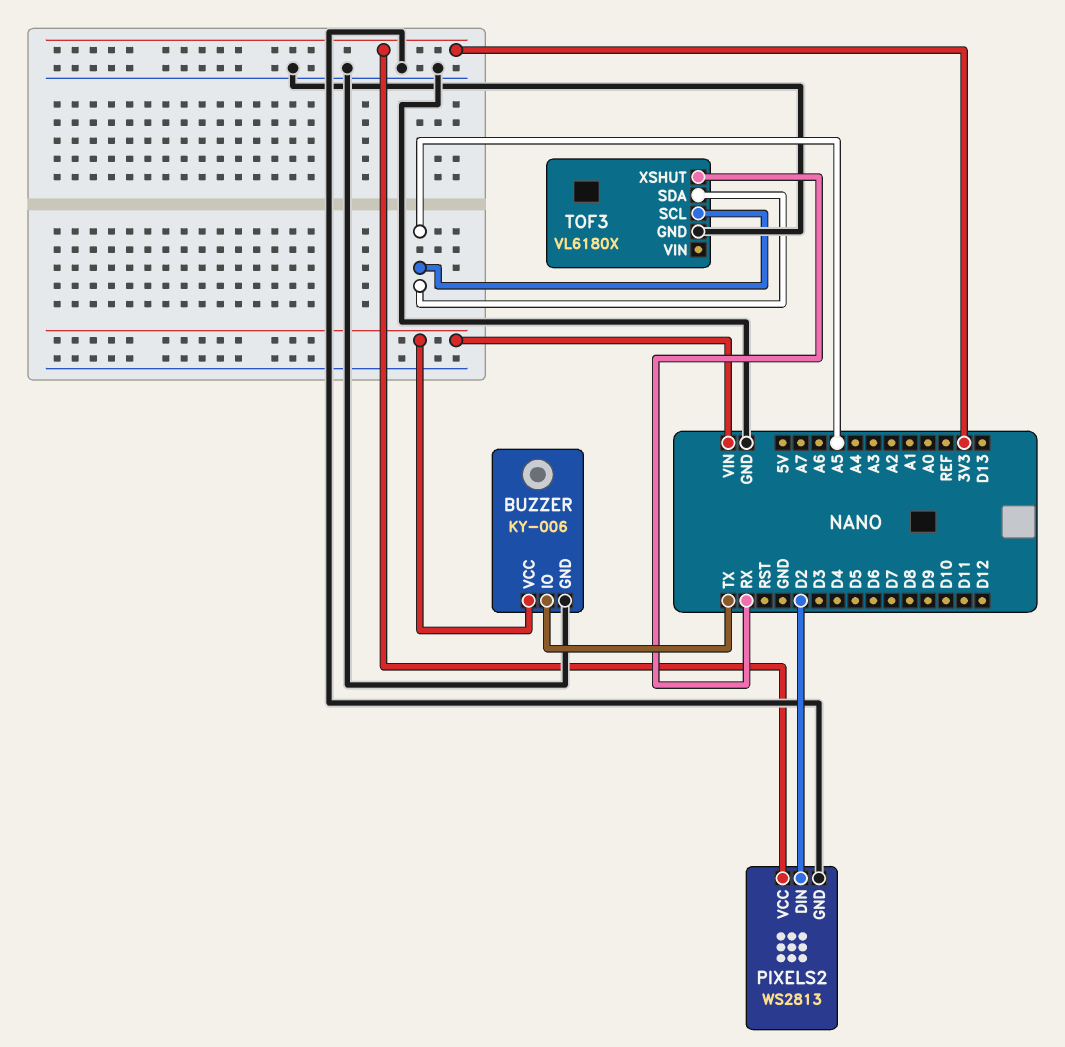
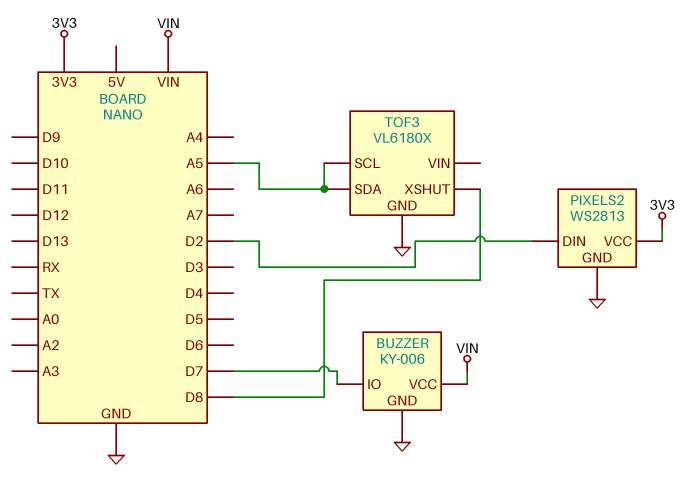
BUZZER pin IO: TX -> D7
TOF3 pin XSHUT: RX -> D8

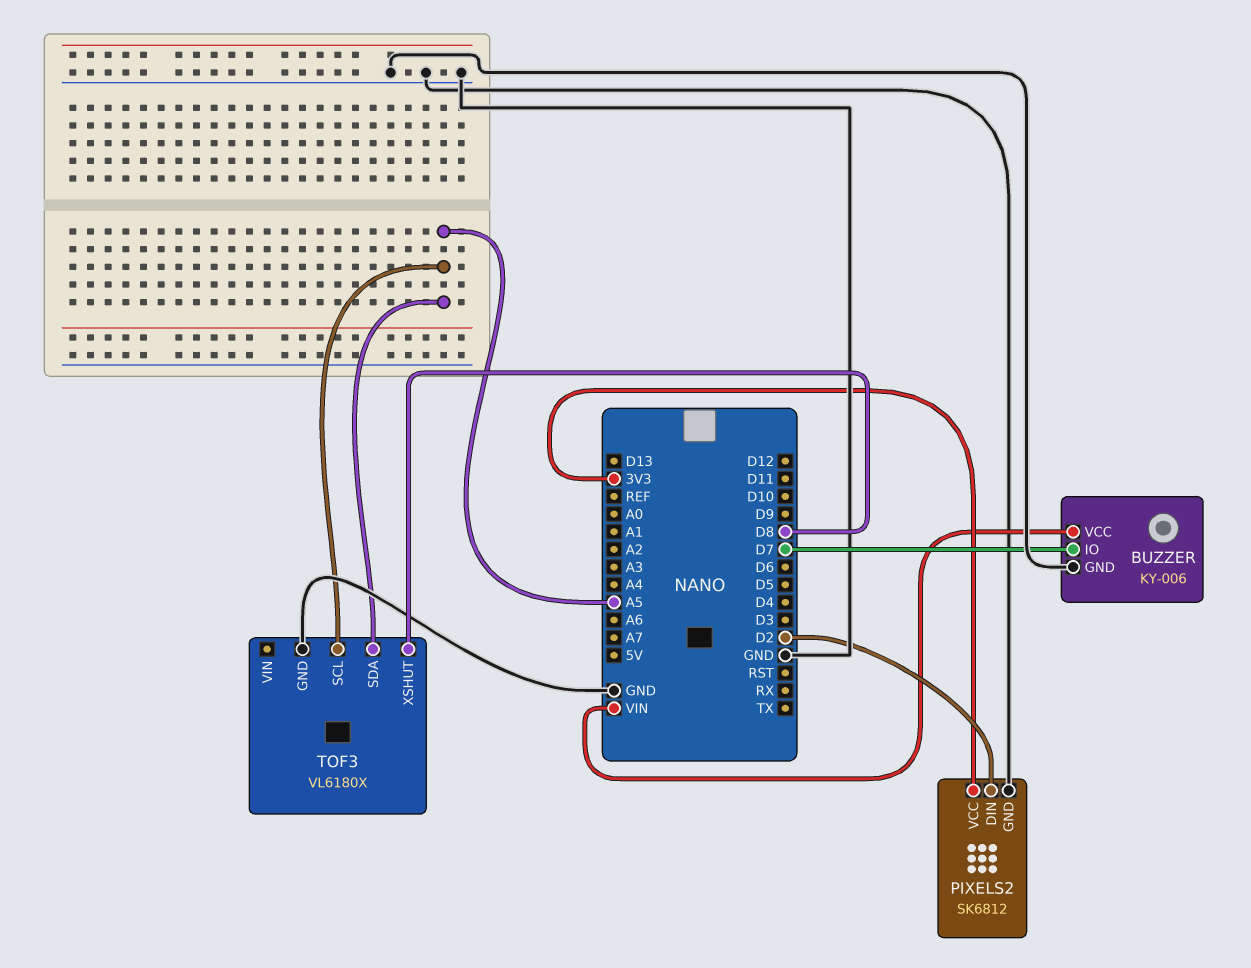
PIXELS2: WS2813 -> SK6812

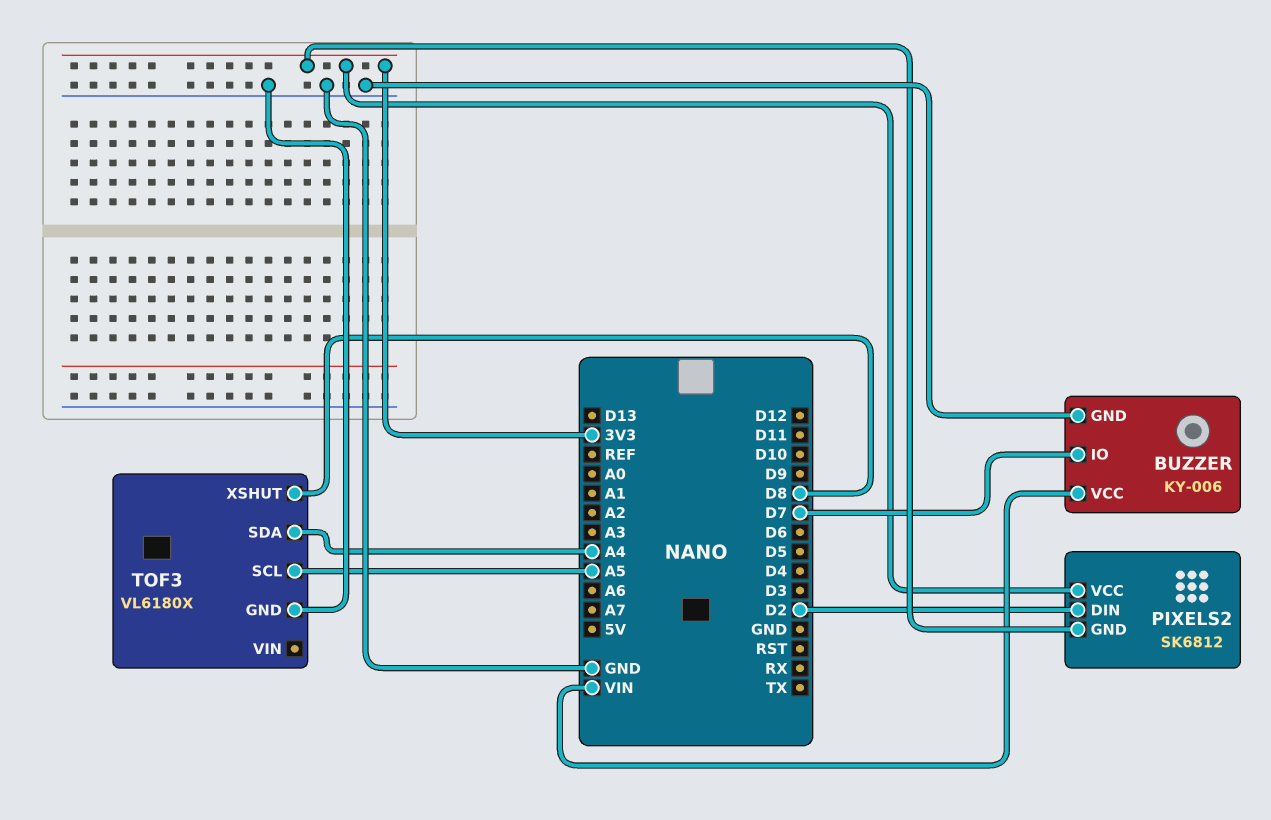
PIXELS2 pin GND: GND -> 3V3
TOF3 pin SDA: A5 -> A4

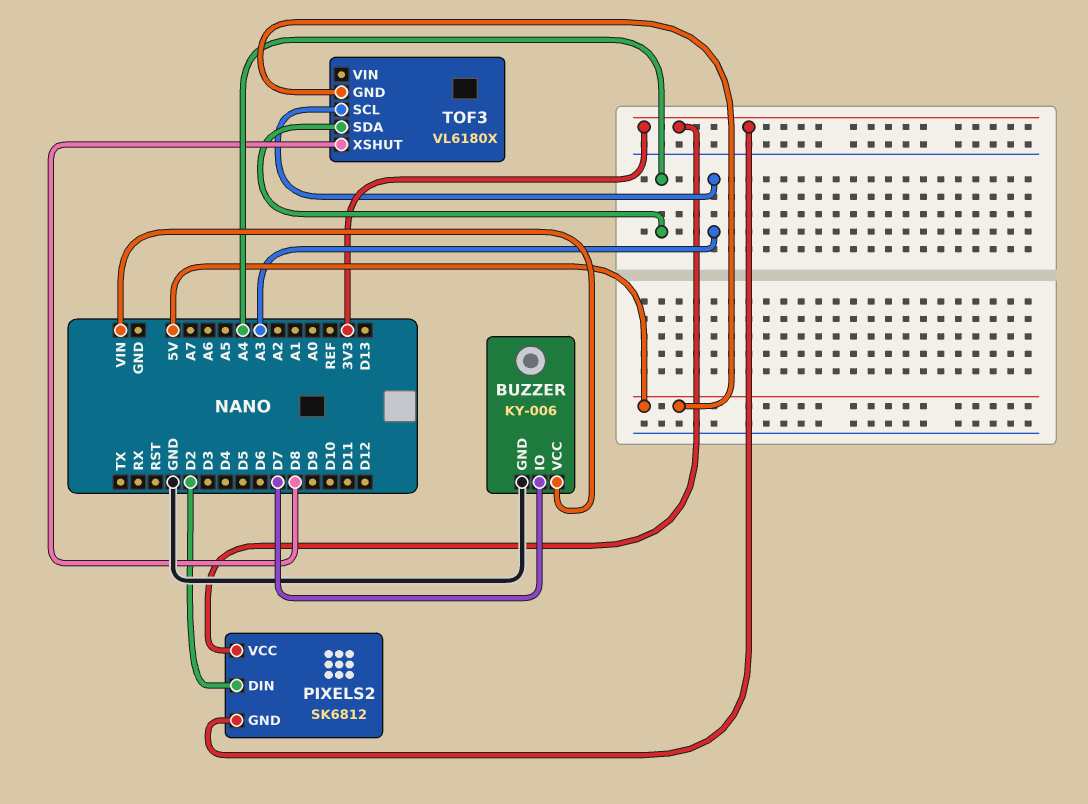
TOF3 pin GND: GND -> 5V
TOF3 pin SCL: A5 -> A3

